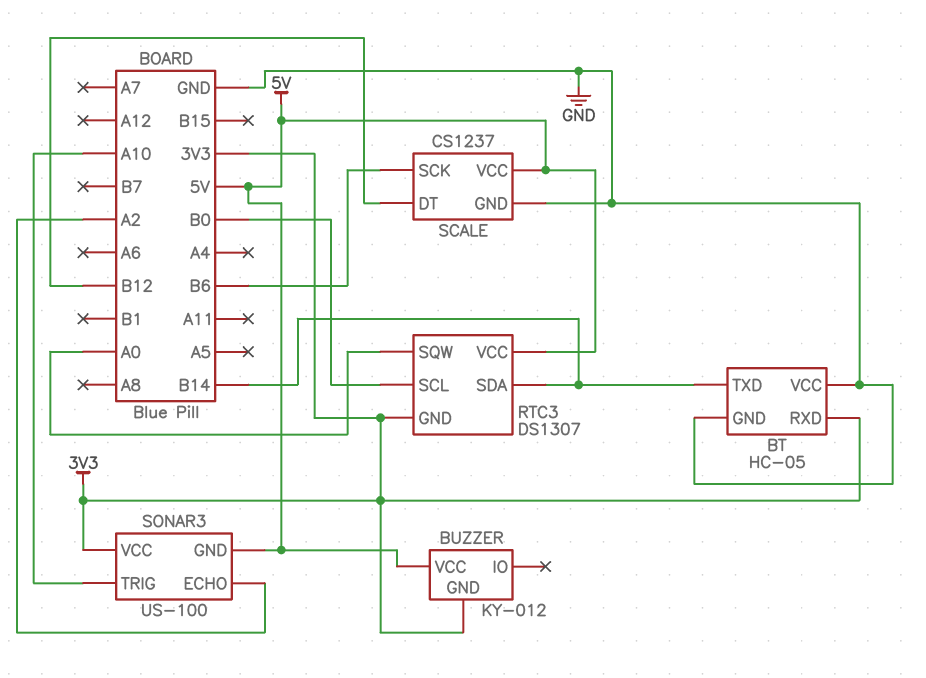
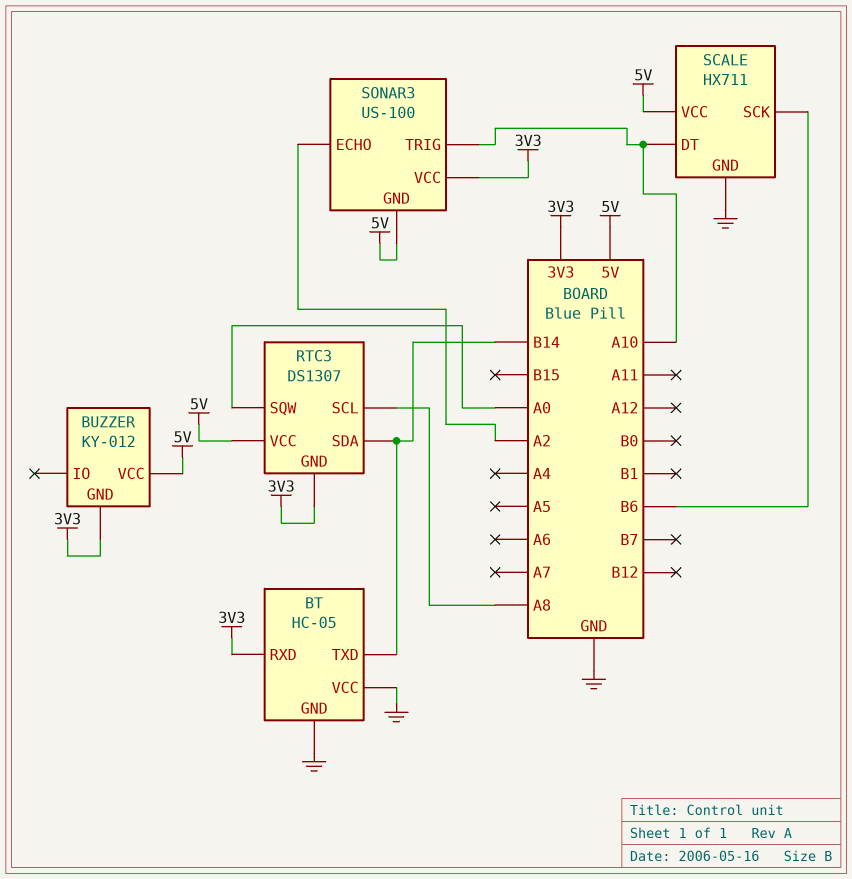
RTC3 pin SCL: B0 -> A8
SCALE: CS1237 -> HX711
SCALE pin DT: B12 -> A10

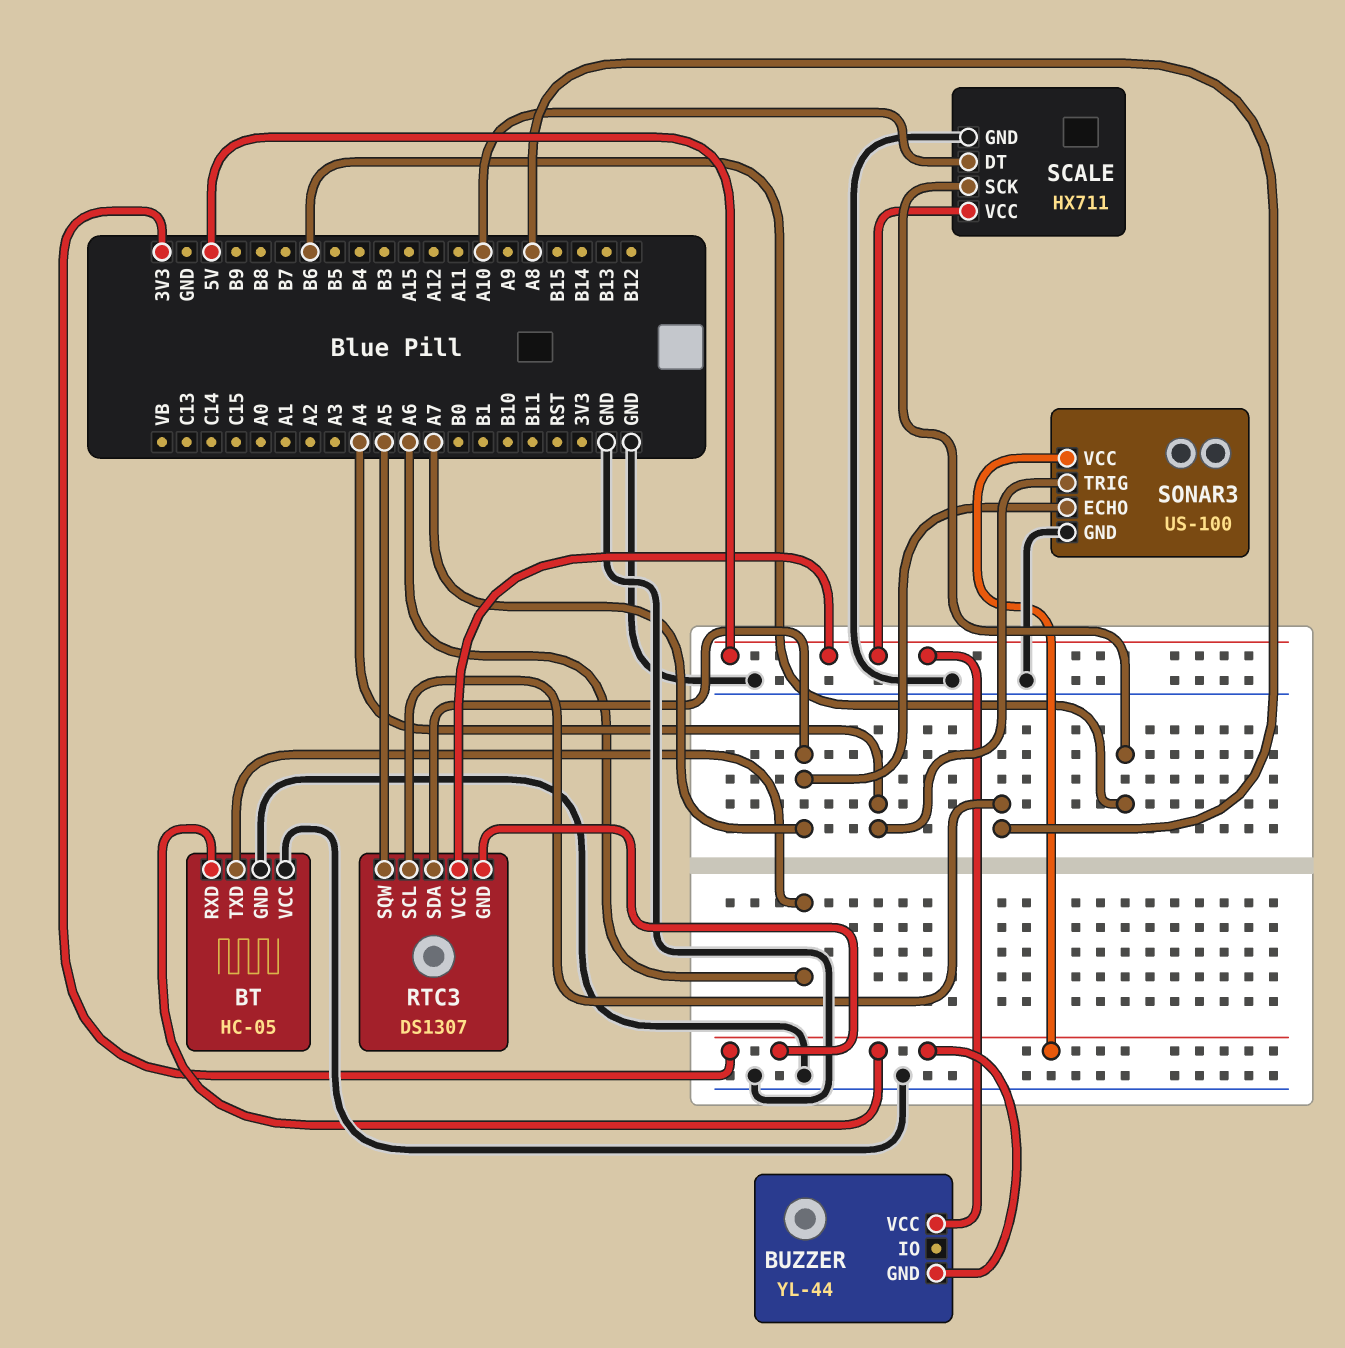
BT pin TXD: B14 -> A6
BUZZER: KY-012 -> YL-44
RTC3 pin SDA: B14 -> A7
RTC3 pin SQW: A0 -> A5
SONAR3 pin ECHO: A2 -> A7
SONAR3 pin GND: 5V -> GND
SONAR3 pin TRIG: A10 -> A4

